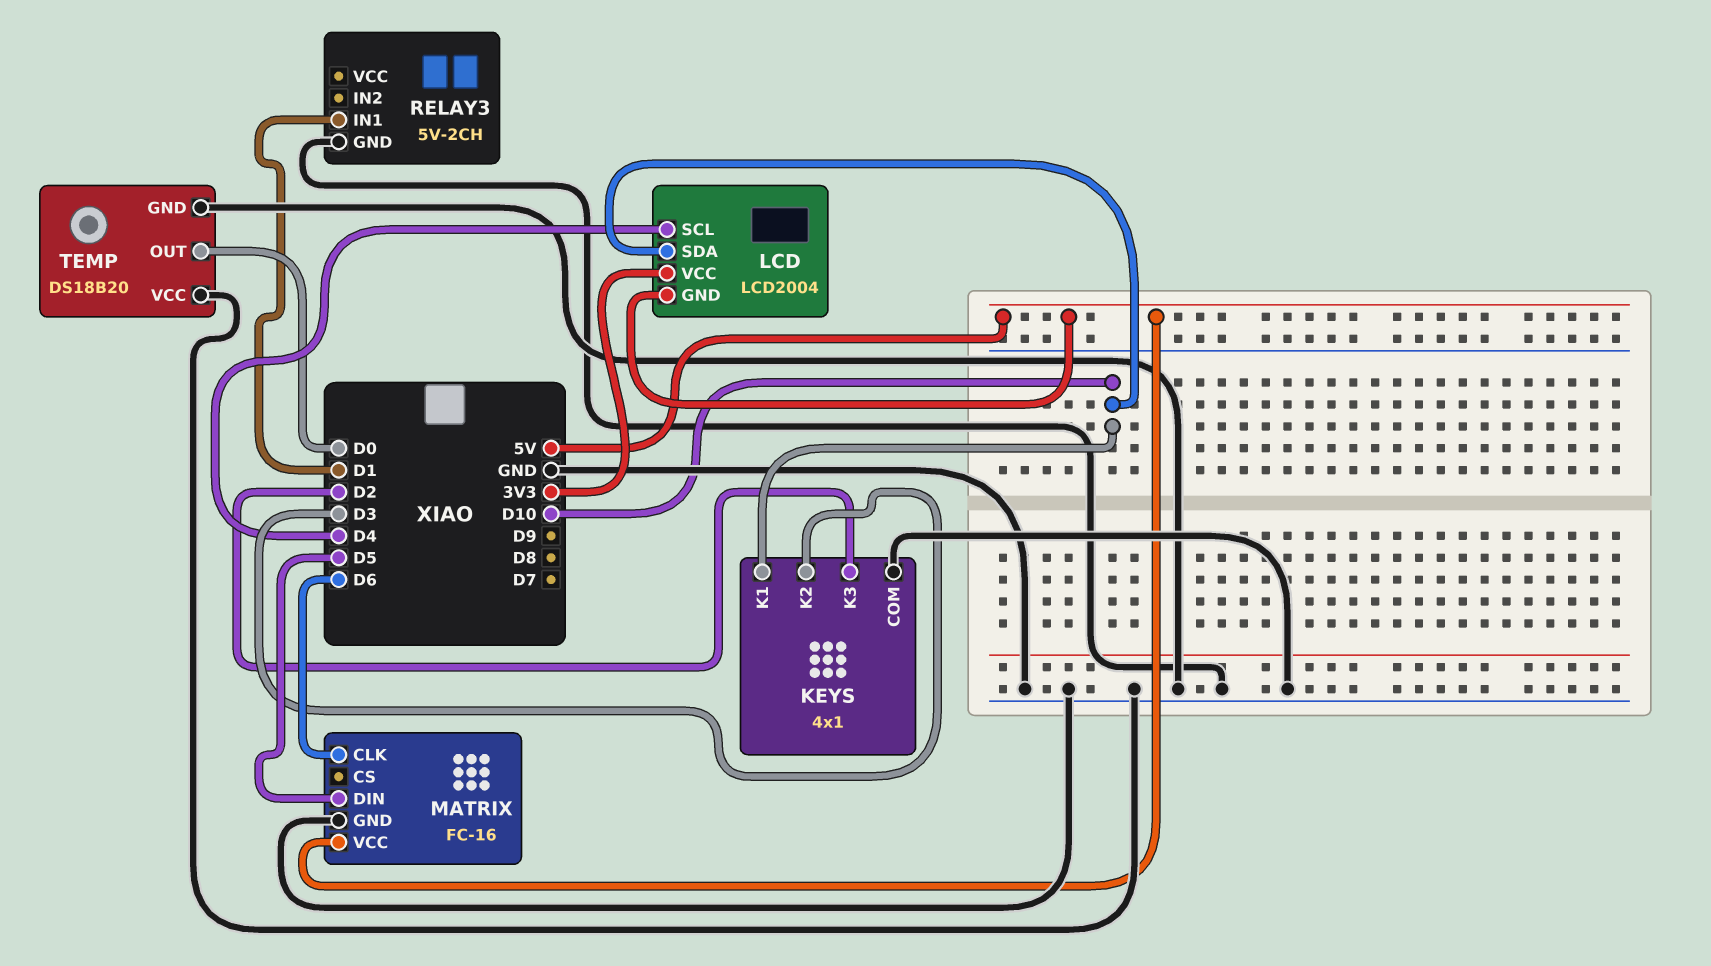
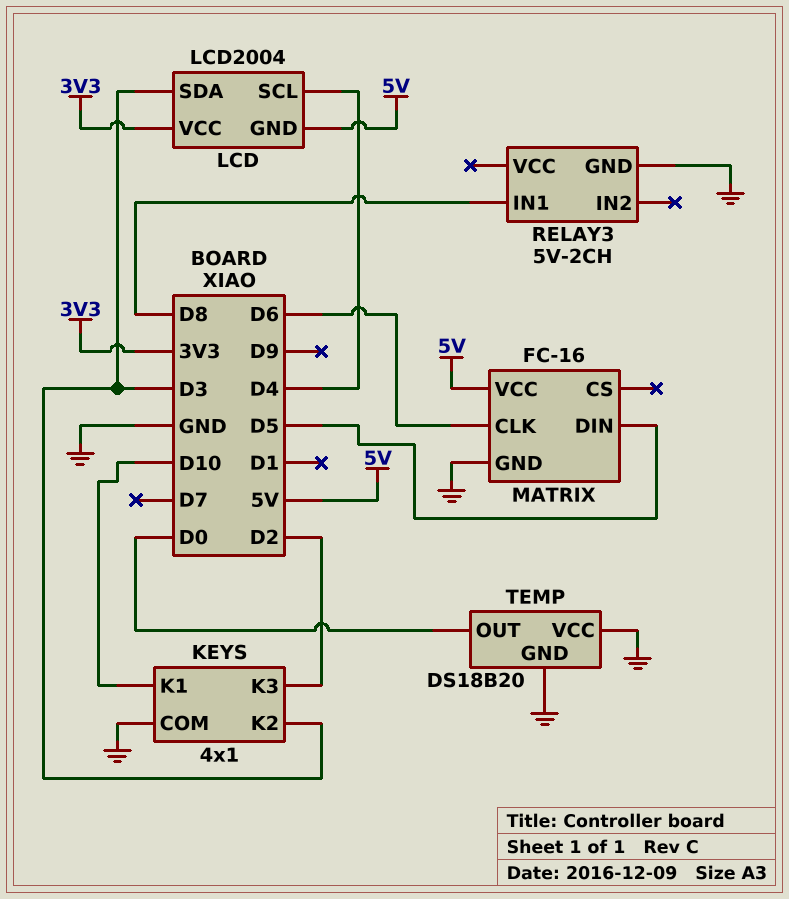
LCD pin SDA: D10 -> D3
RELAY3 pin IN1: D1 -> D8

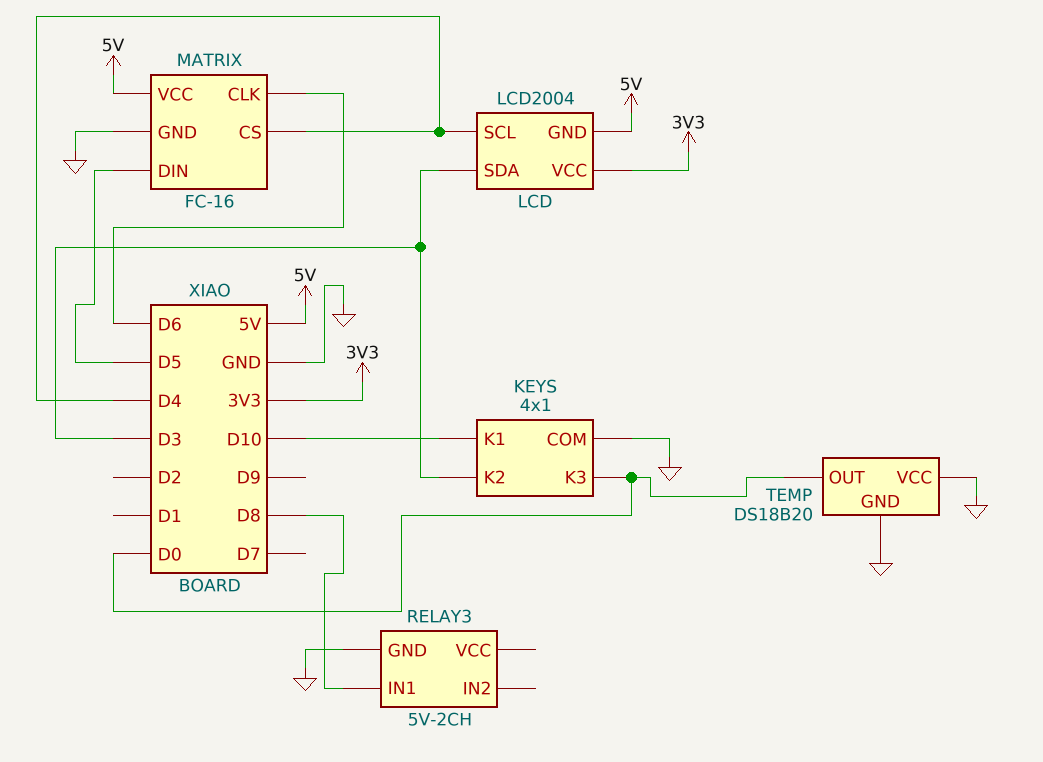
KEYS pin K3: D2 -> D0
MATRIX pin CS: none -> D4

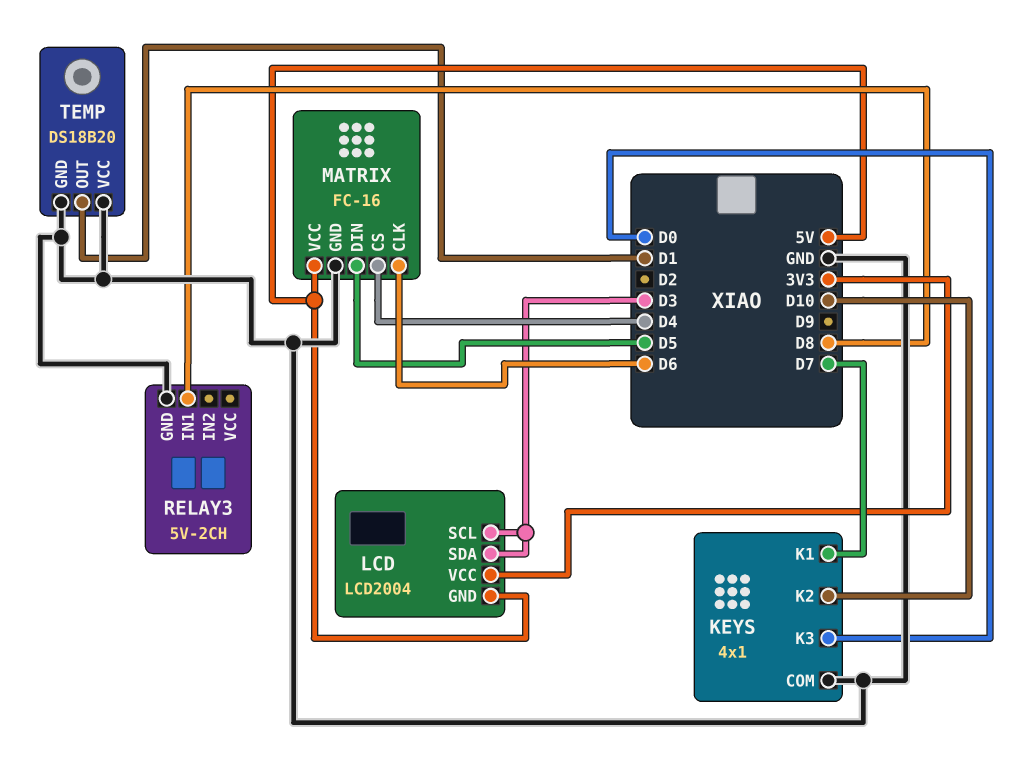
KEYS pin K1: D10 -> D7
KEYS pin K2: D3 -> D10
LCD pin SCL: D4 -> D3
TEMP pin OUT: D0 -> D1

